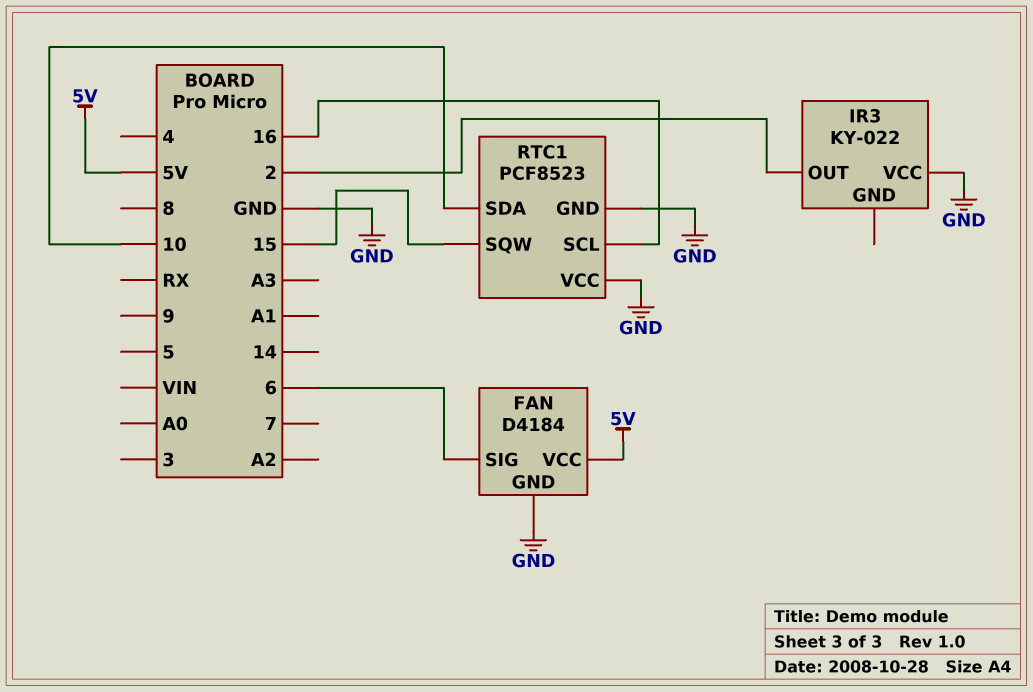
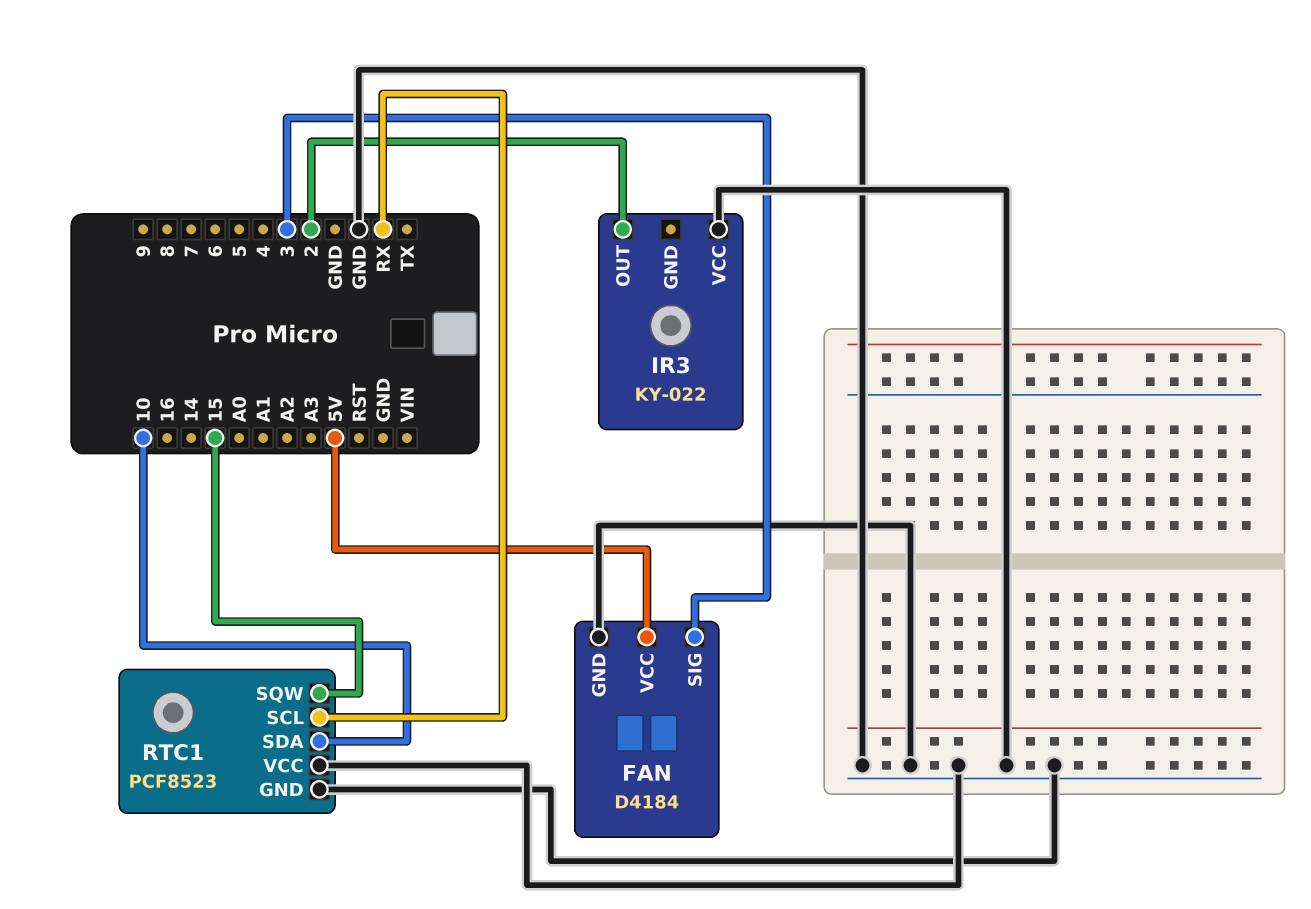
FAN pin SIG: 6 -> 3
RTC1 pin SCL: 16 -> RX

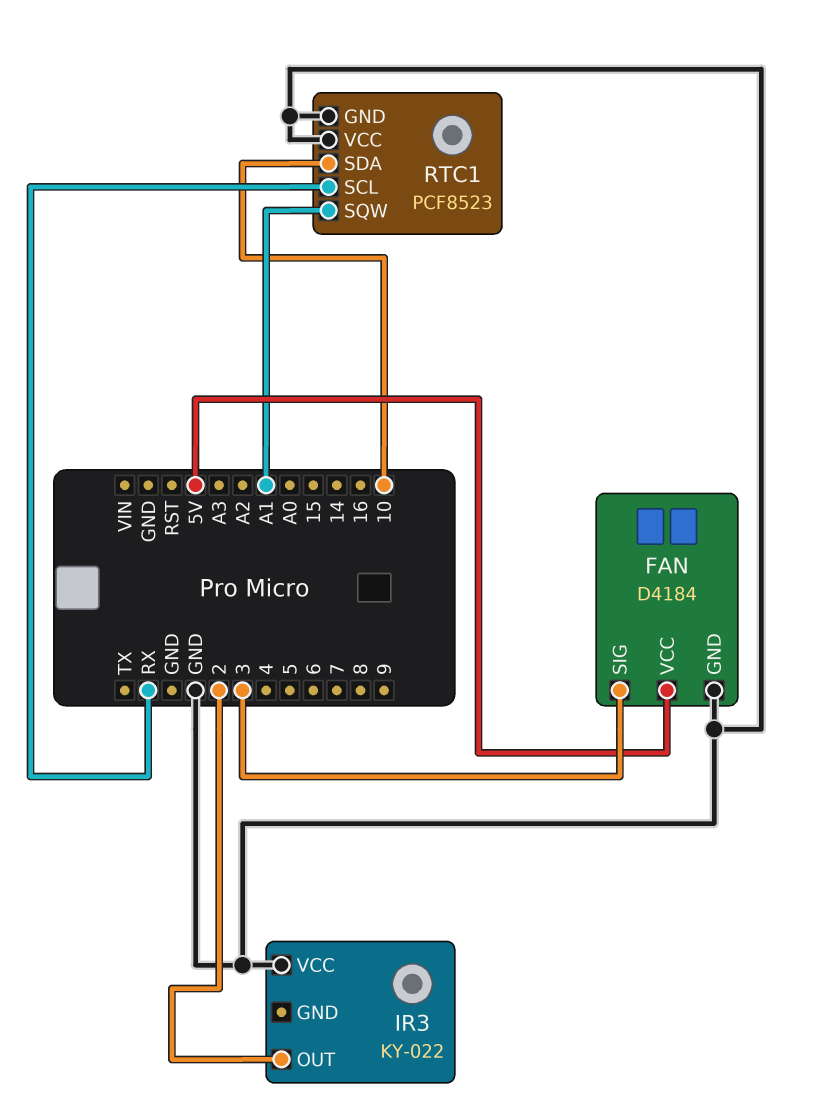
RTC1 pin SQW: 15 -> A1

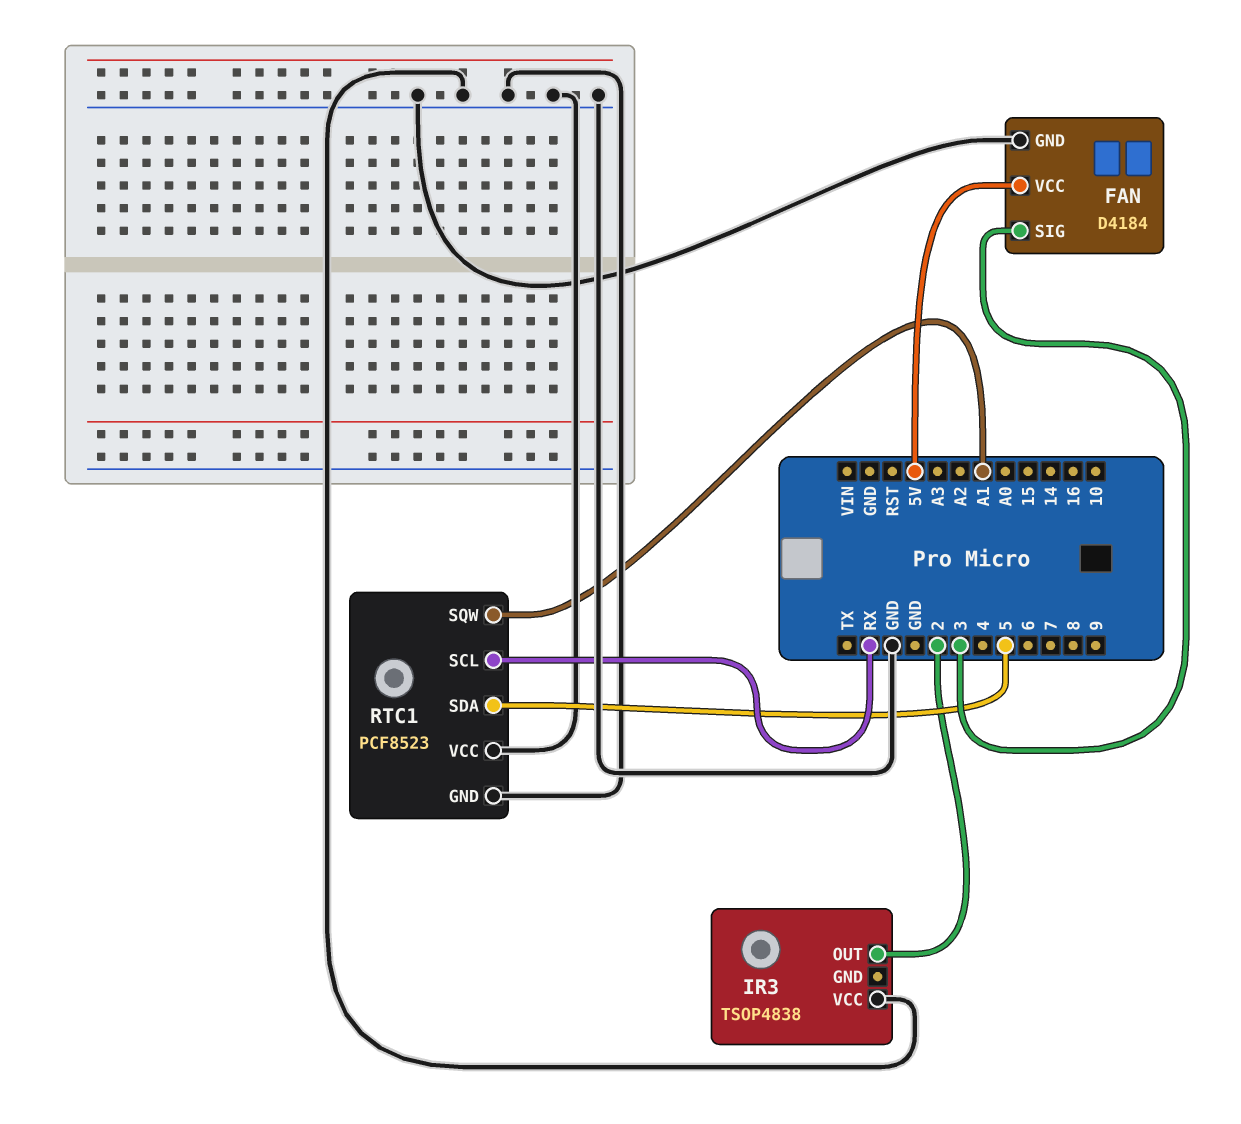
IR3: KY-022 -> TSOP4838
RTC1 pin SDA: 10 -> 5

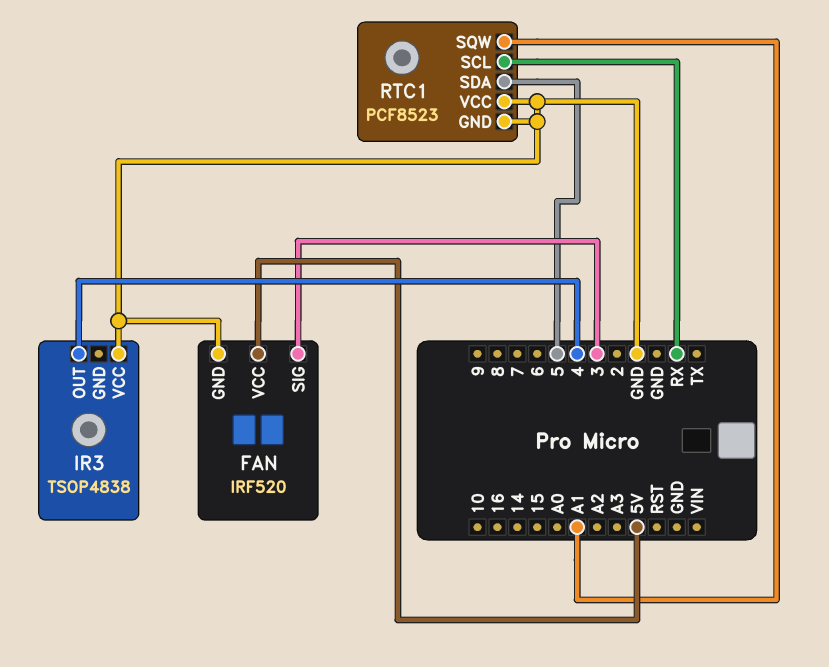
FAN: D4184 -> IRF520
IR3 pin OUT: 2 -> 4

